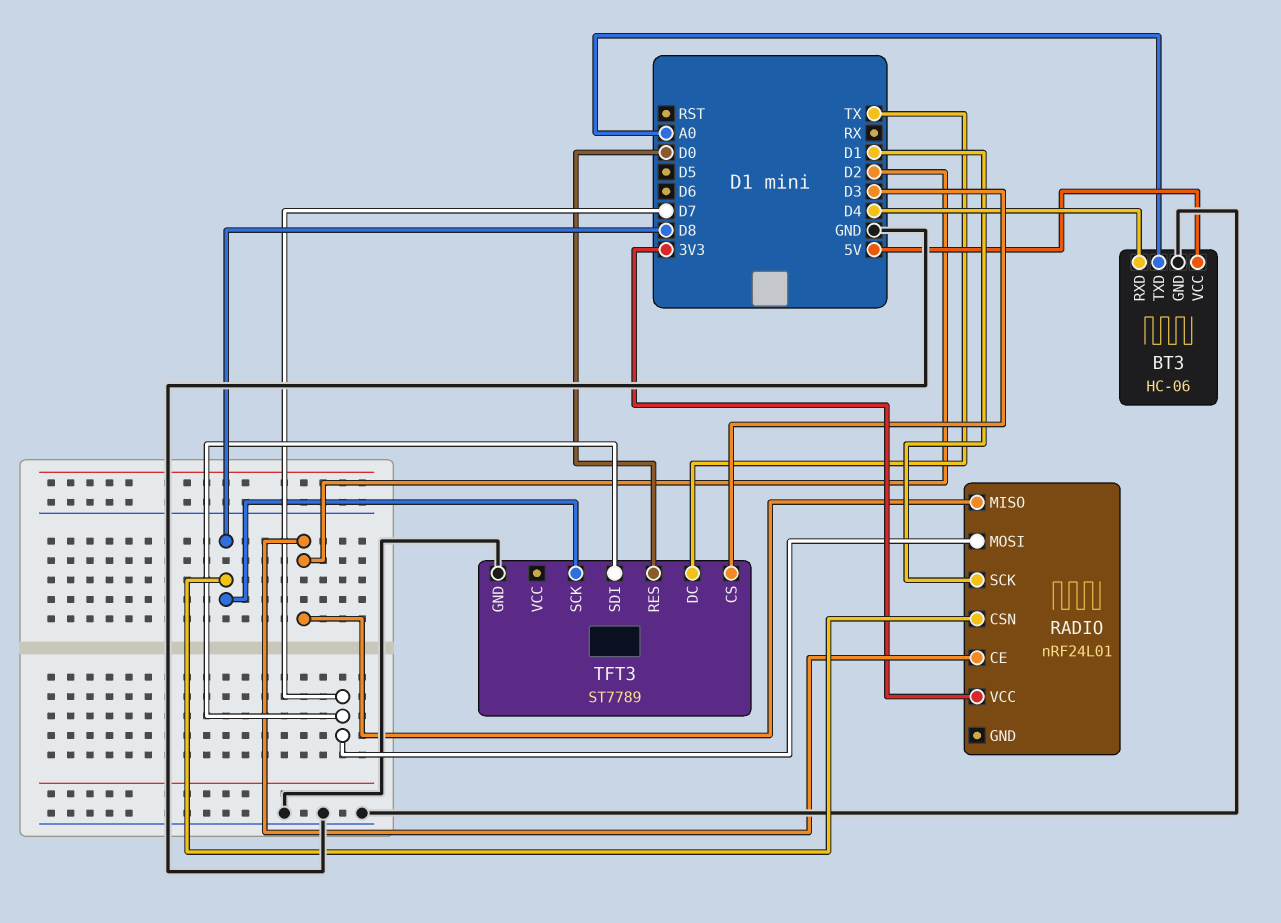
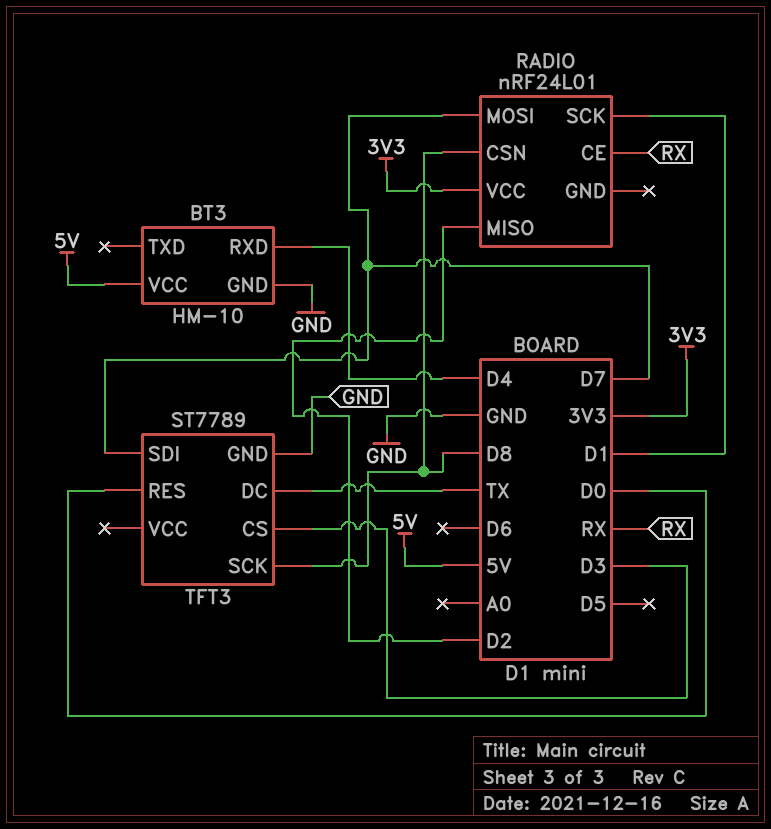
BT3: HC-06 -> HM-10
BT3 pin TXD: A0 -> none
RADIO pin CE: D2 -> RX

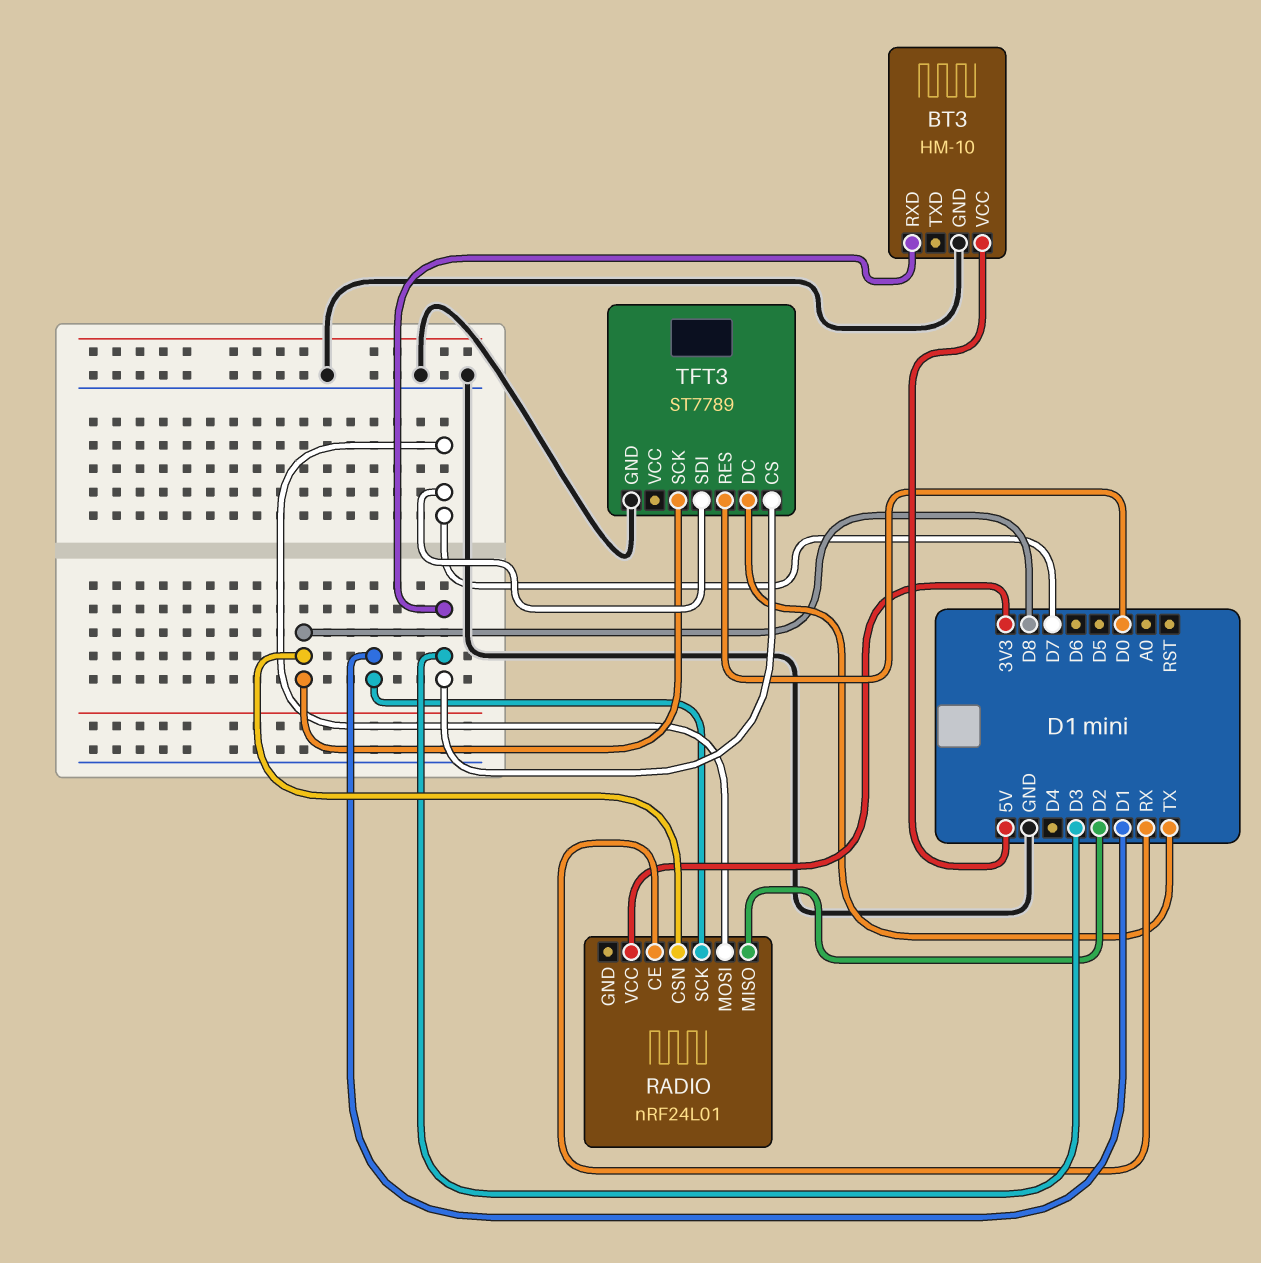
BT3 pin RXD: D4 -> D3

